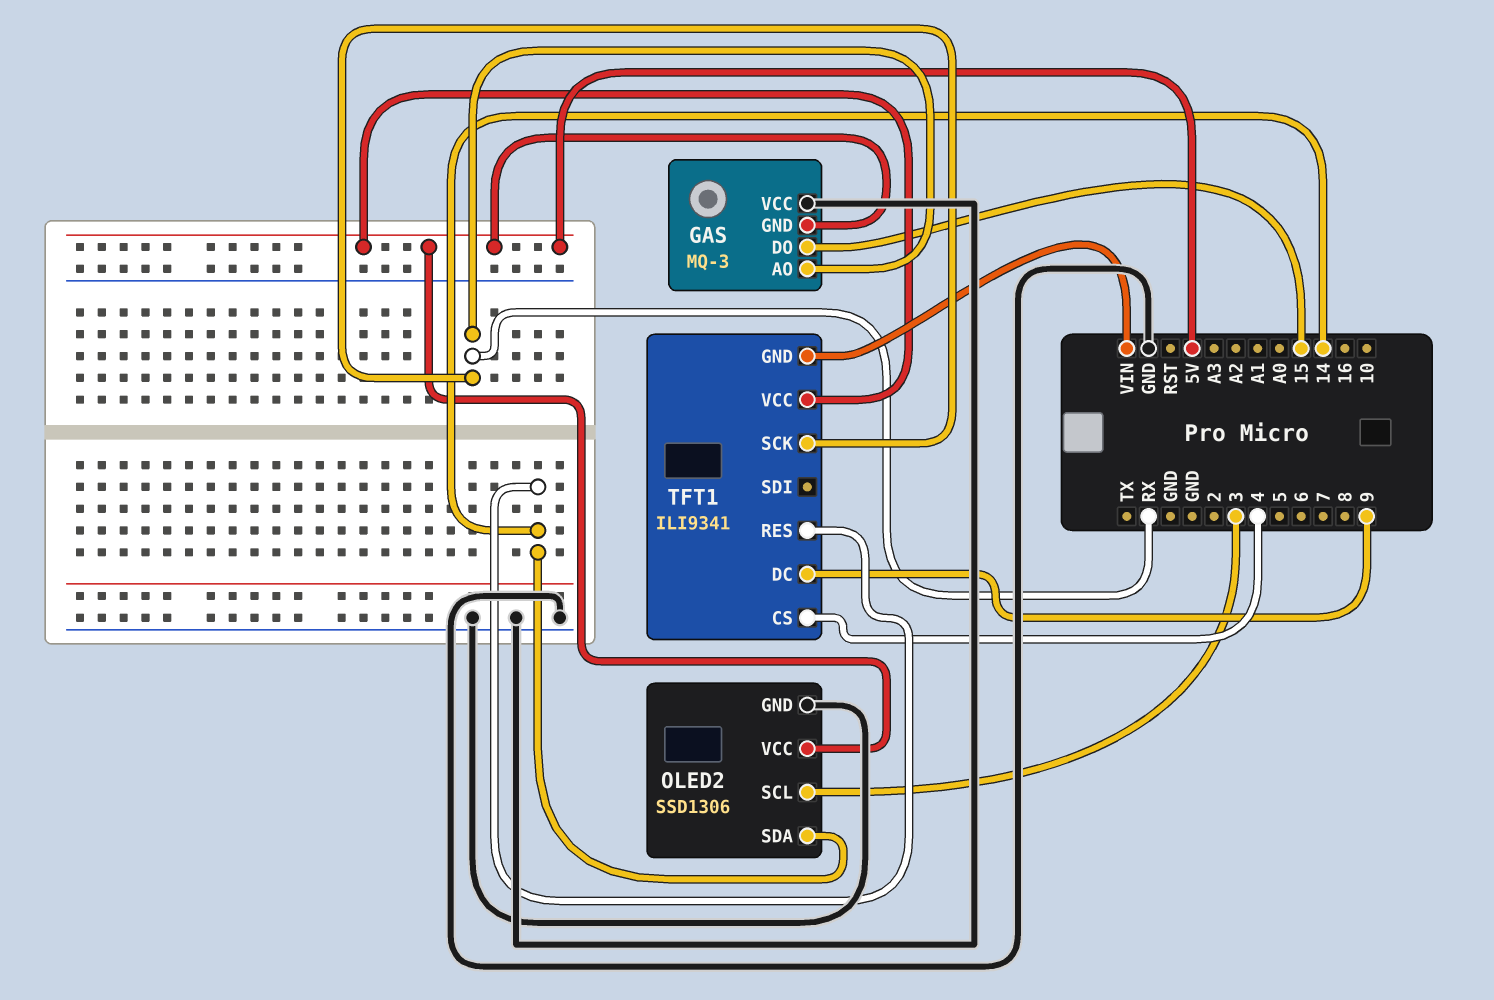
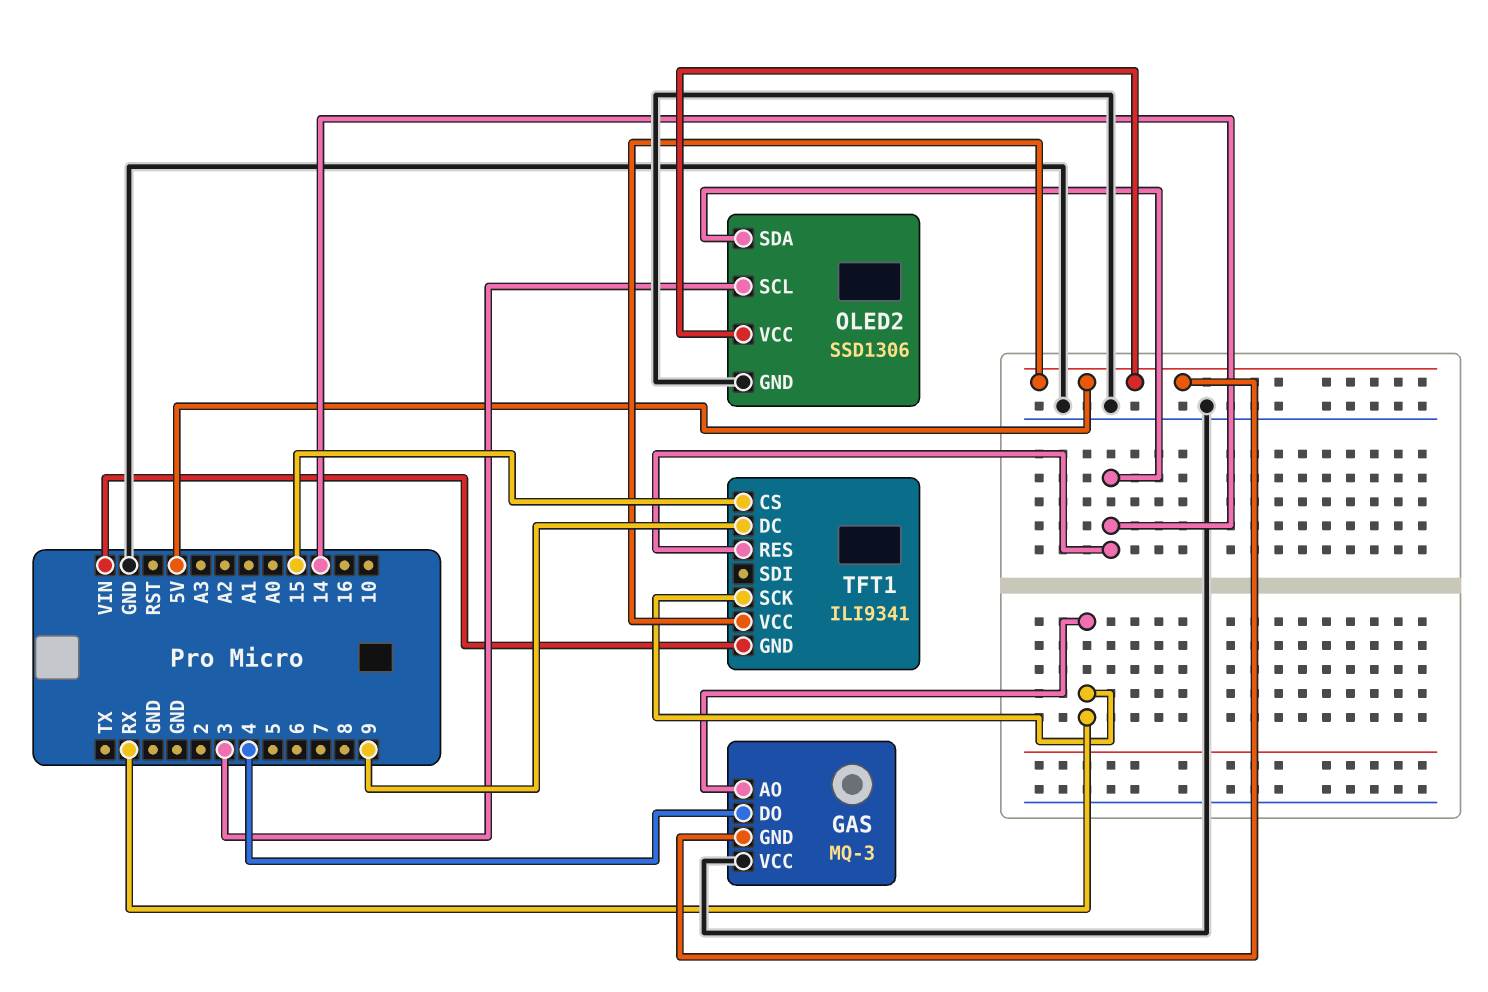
GAS pin DO: 15 -> 4
TFT1 pin CS: 4 -> 15

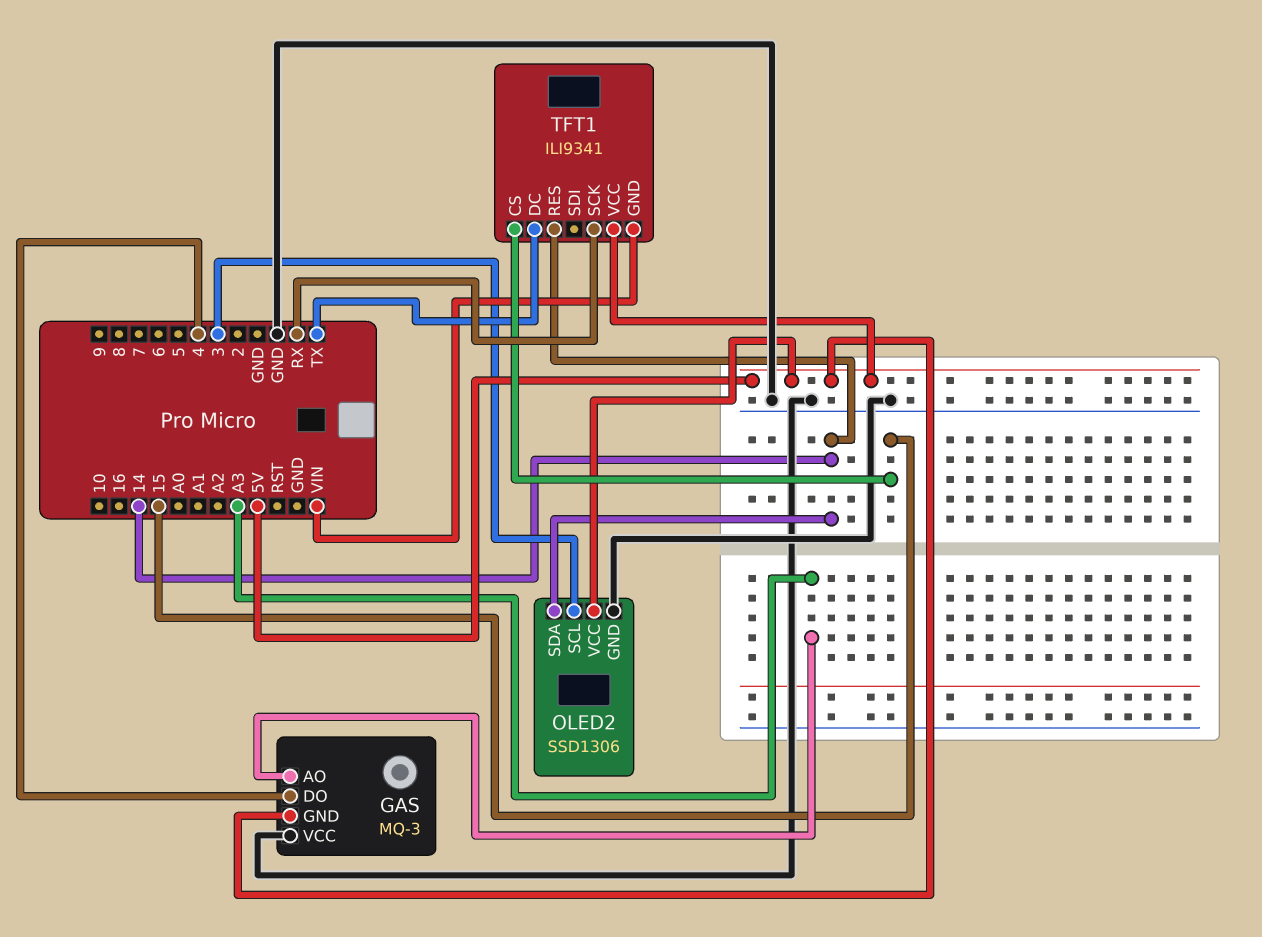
GAS pin AO: RX -> A3
TFT1 pin DC: 9 -> TX

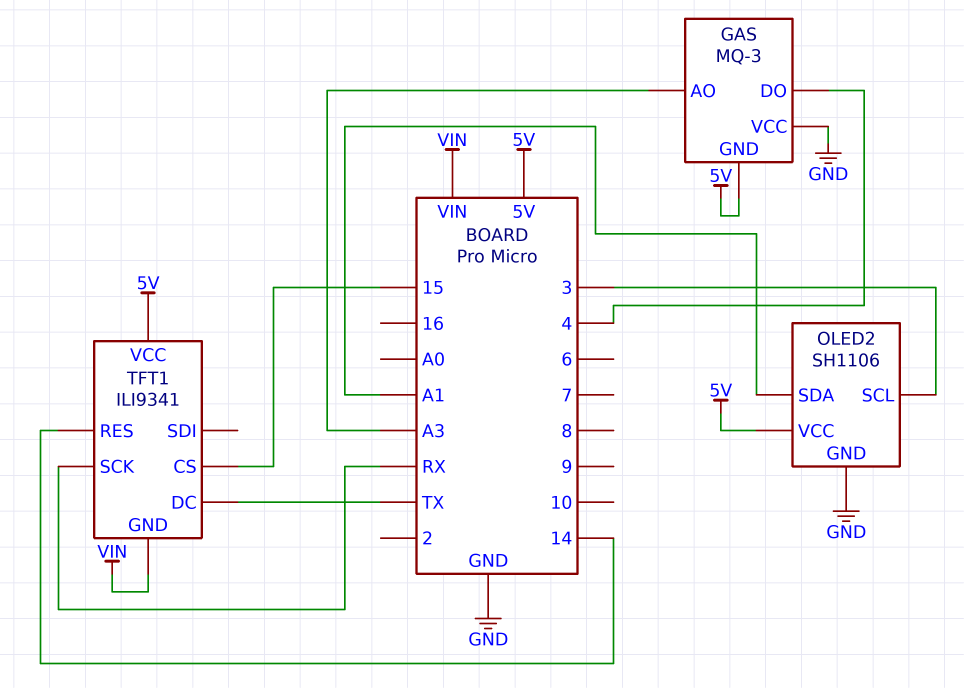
OLED2: SSD1306 -> SH1106
OLED2 pin SDA: 14 -> A1

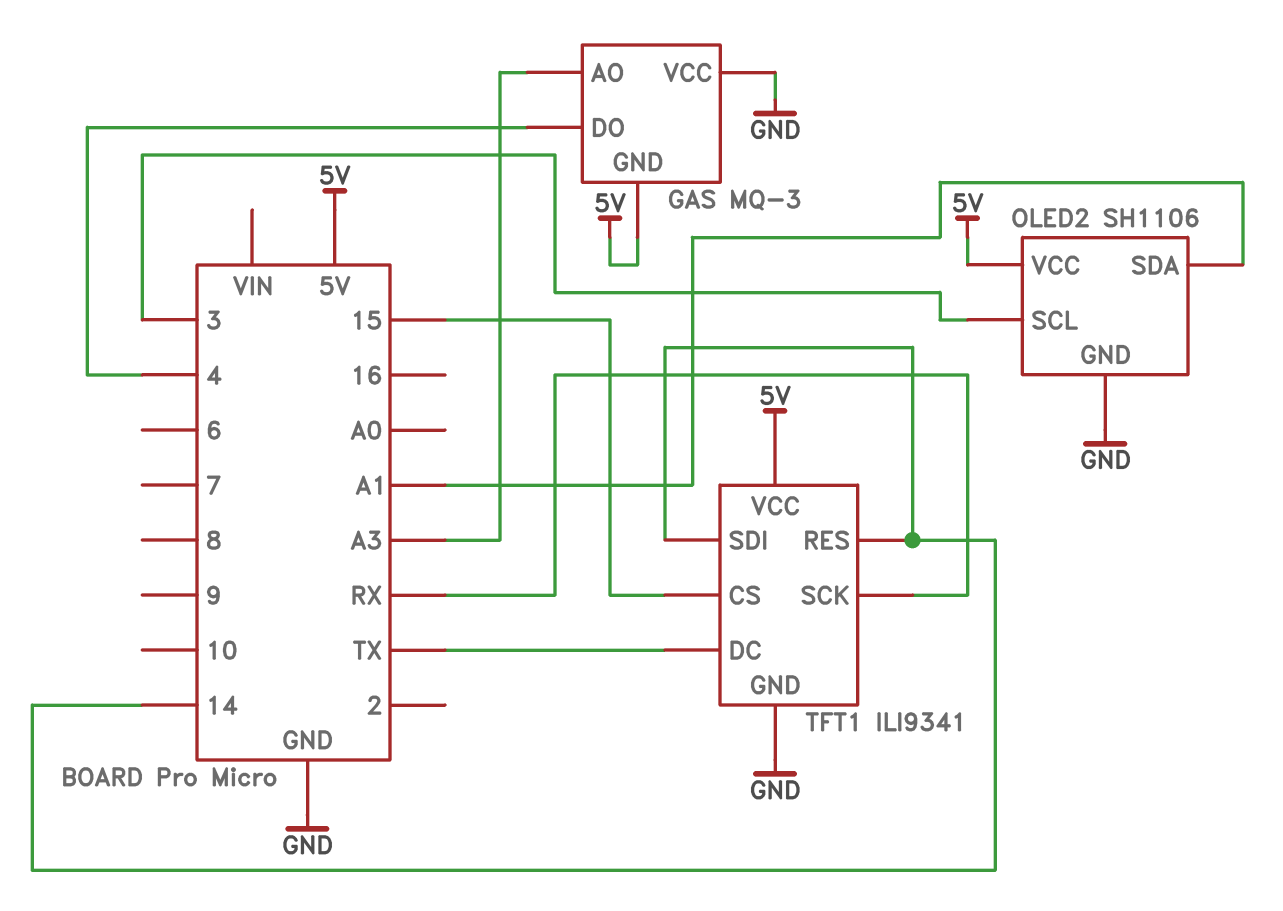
TFT1 pin GND: VIN -> GND
TFT1 pin SDI: none -> 14

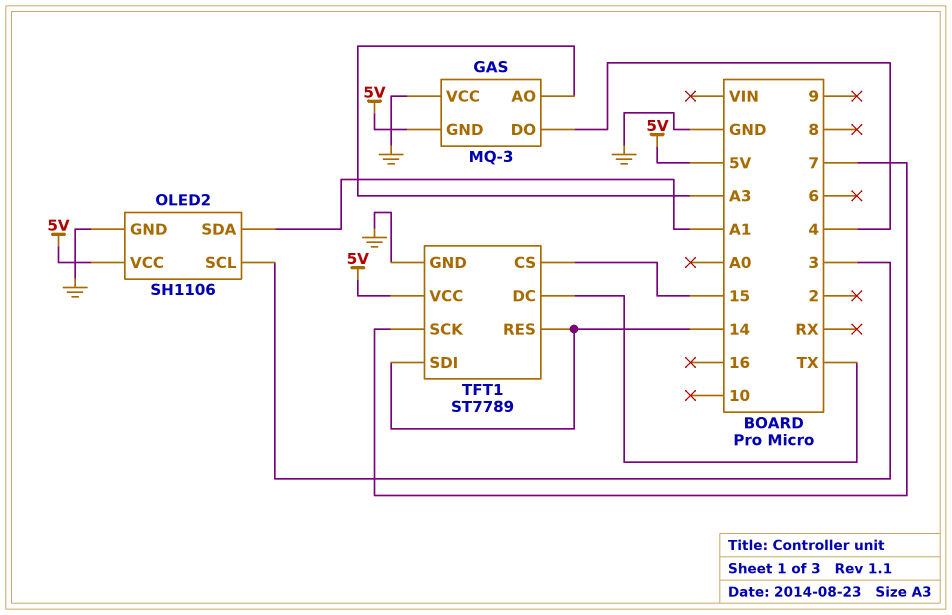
TFT1: ILI9341 -> ST7789
TFT1 pin SCK: RX -> 7

